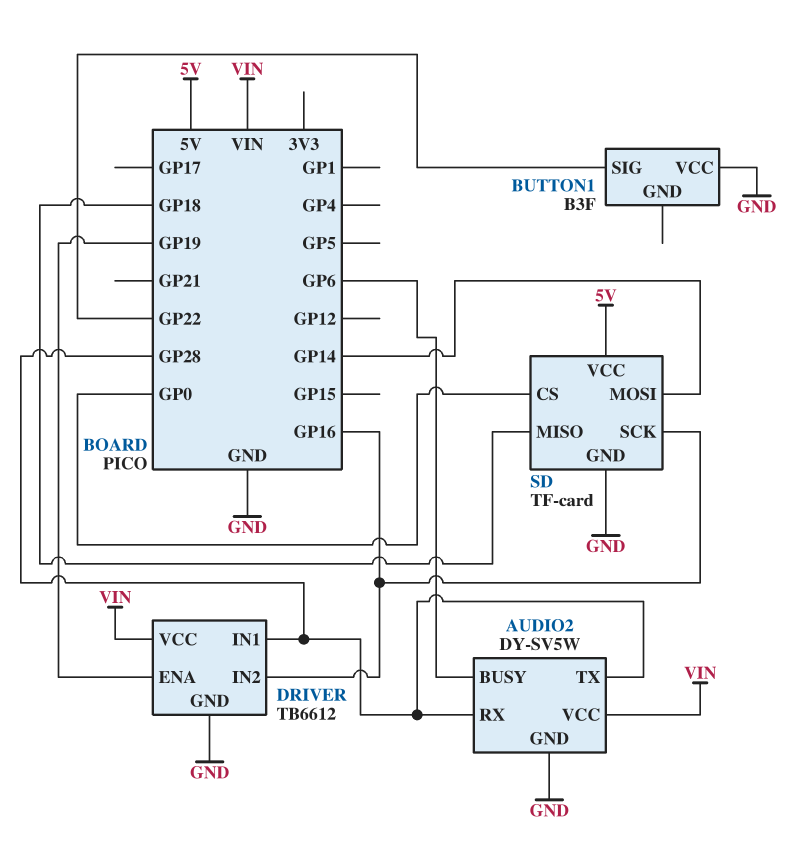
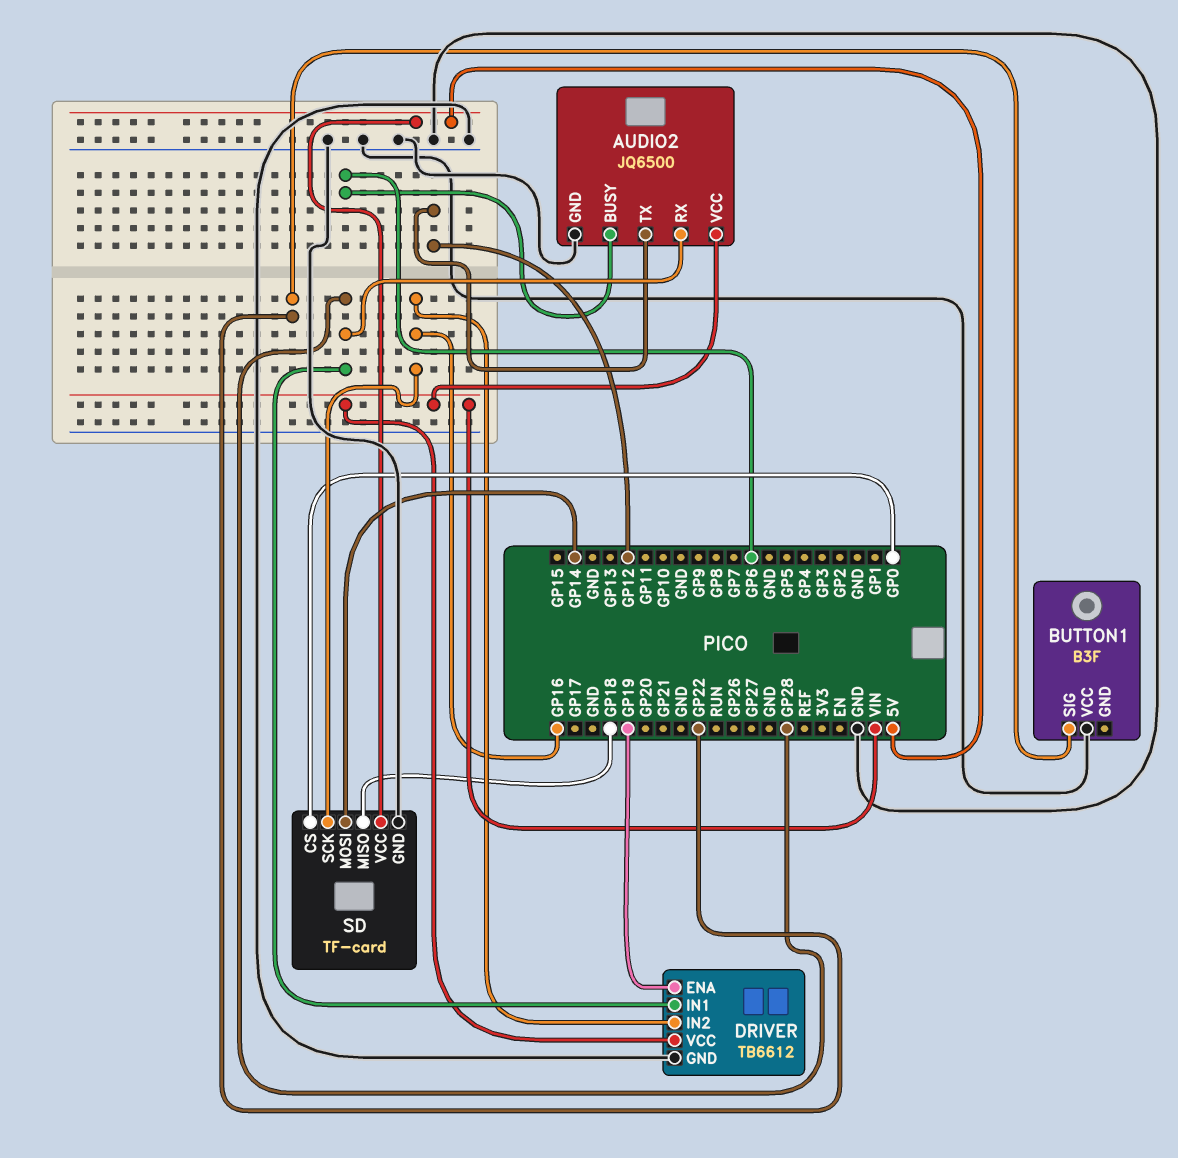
AUDIO2: DY-SV5W -> JQ6500
AUDIO2 pin TX: GP28 -> GP12

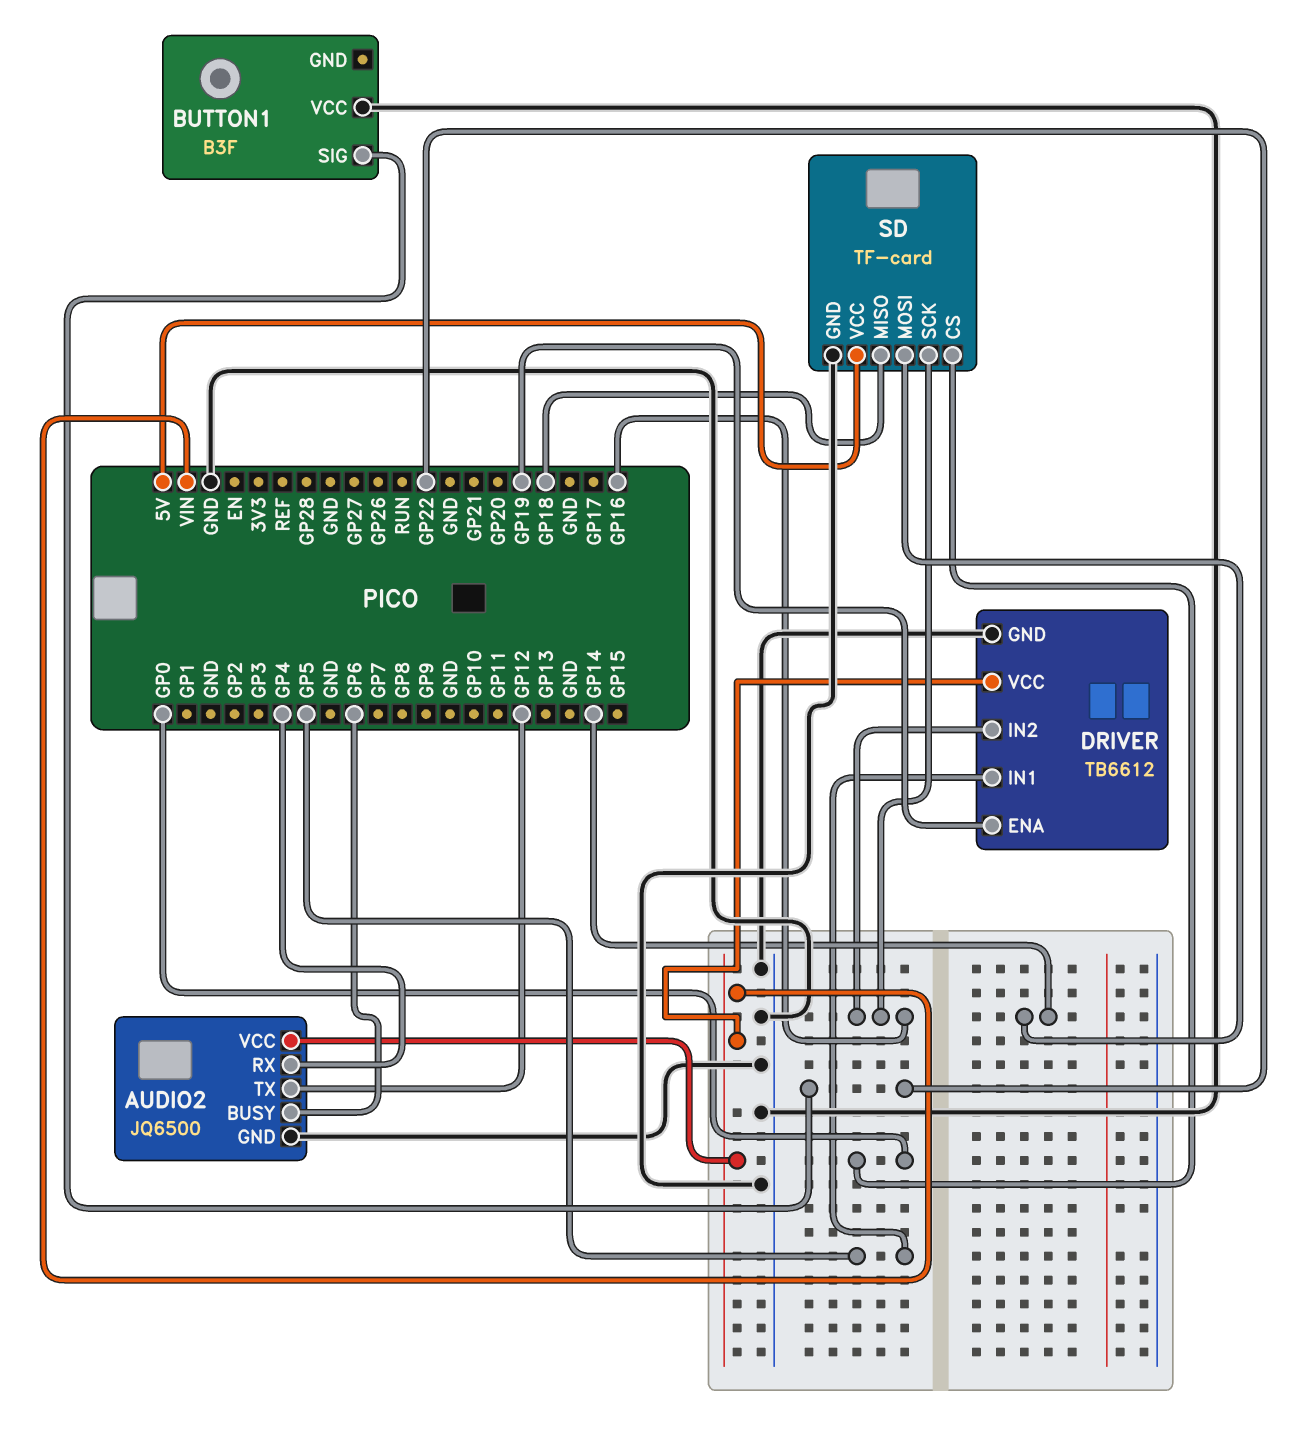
AUDIO2 pin RX: GP28 -> GP4
DRIVER pin IN1: GP28 -> GP5

